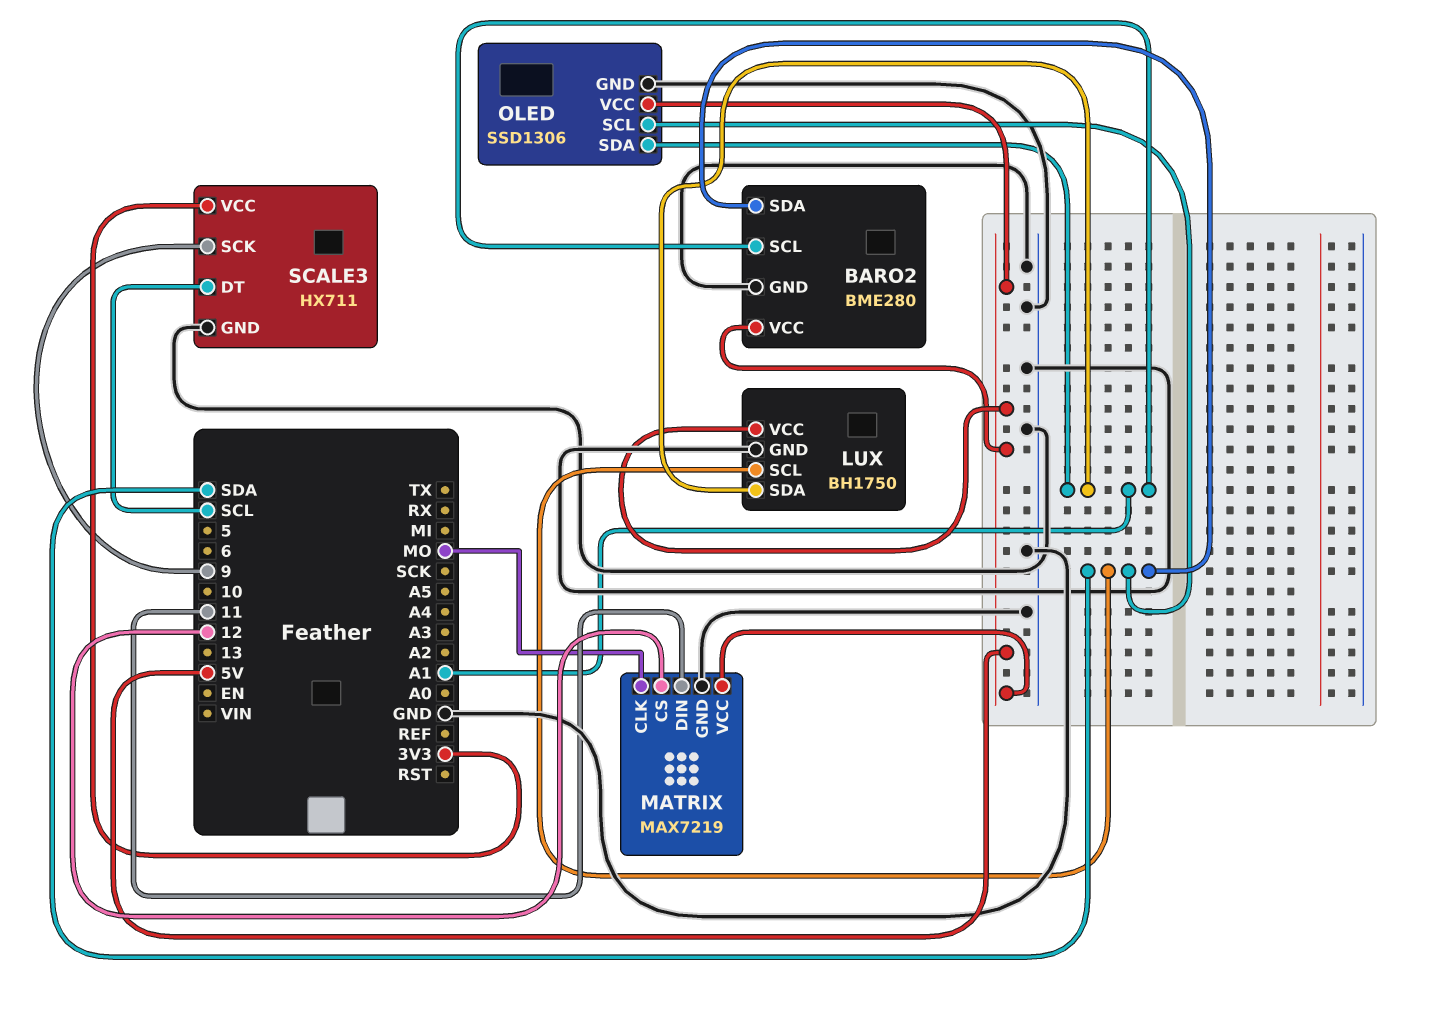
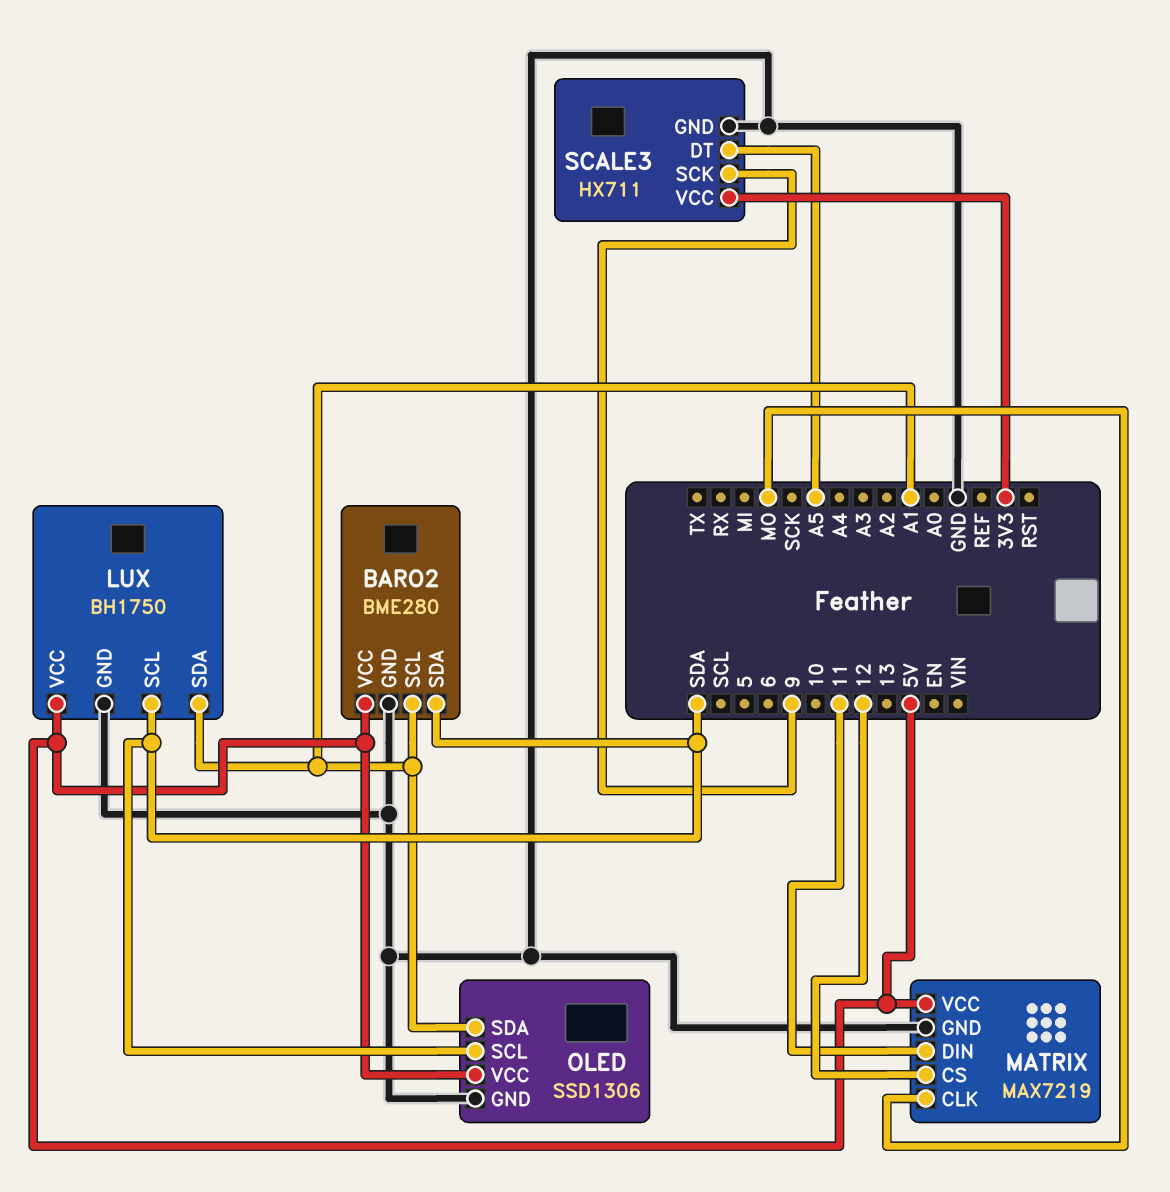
SCALE3 pin DT: SCL -> A5

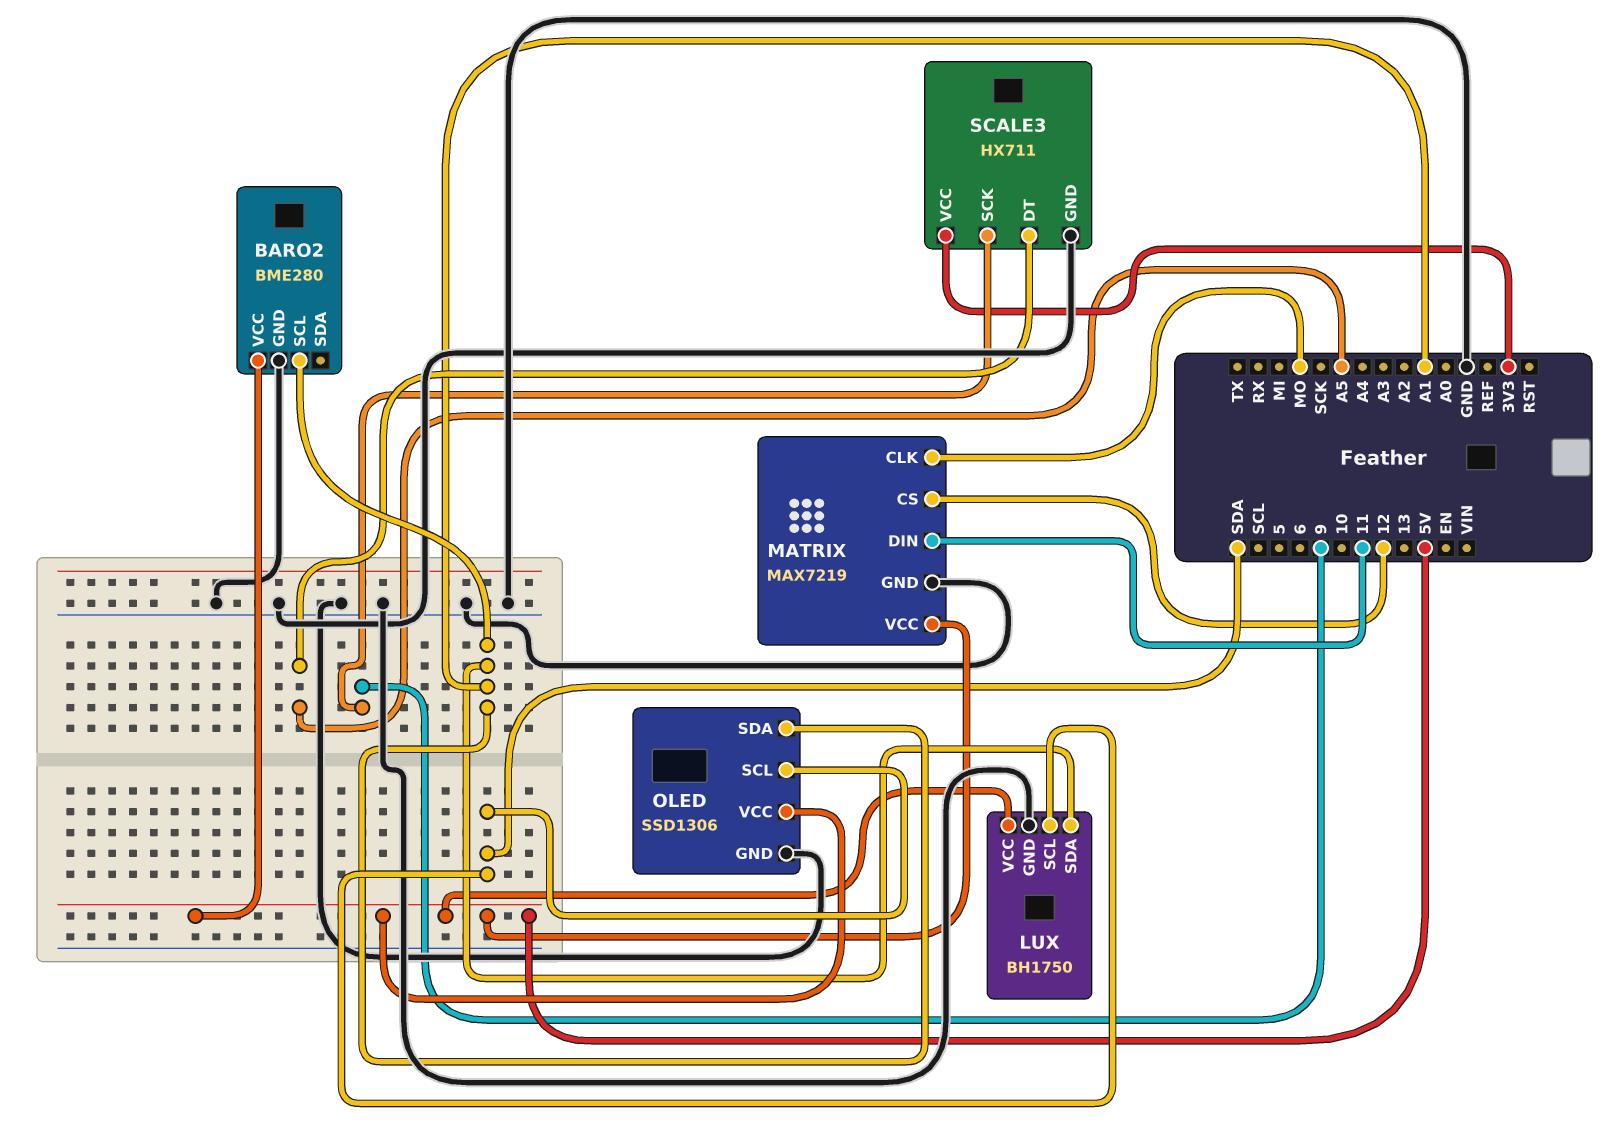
BARO2 pin SDA: SDA -> none

